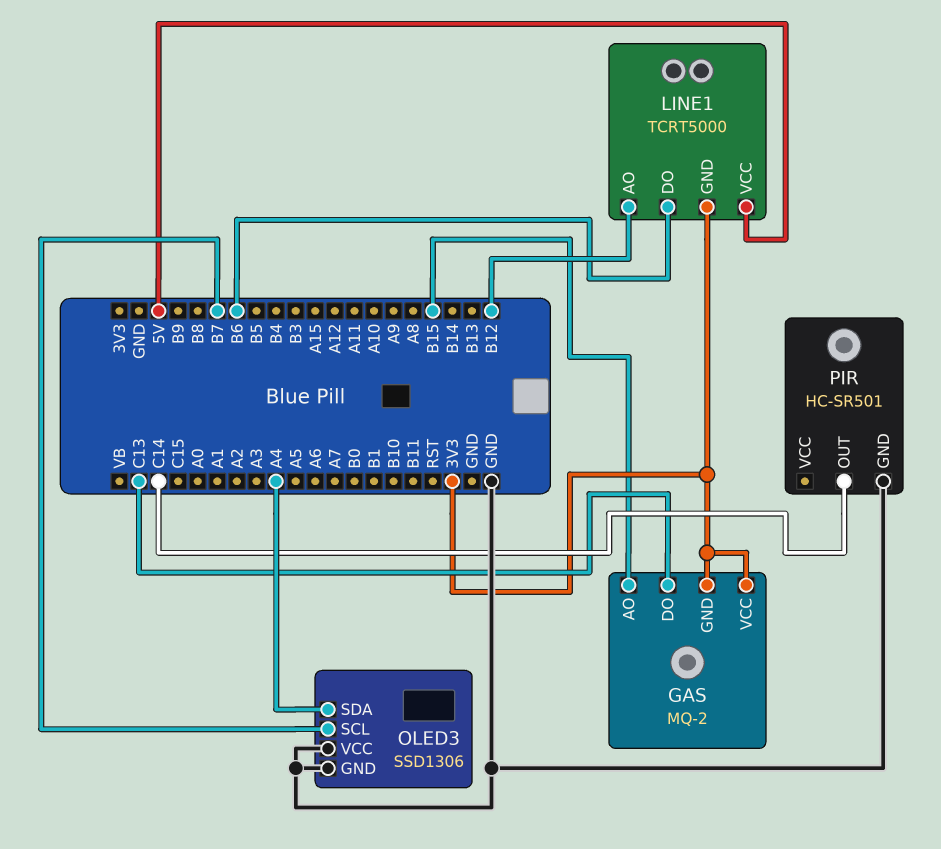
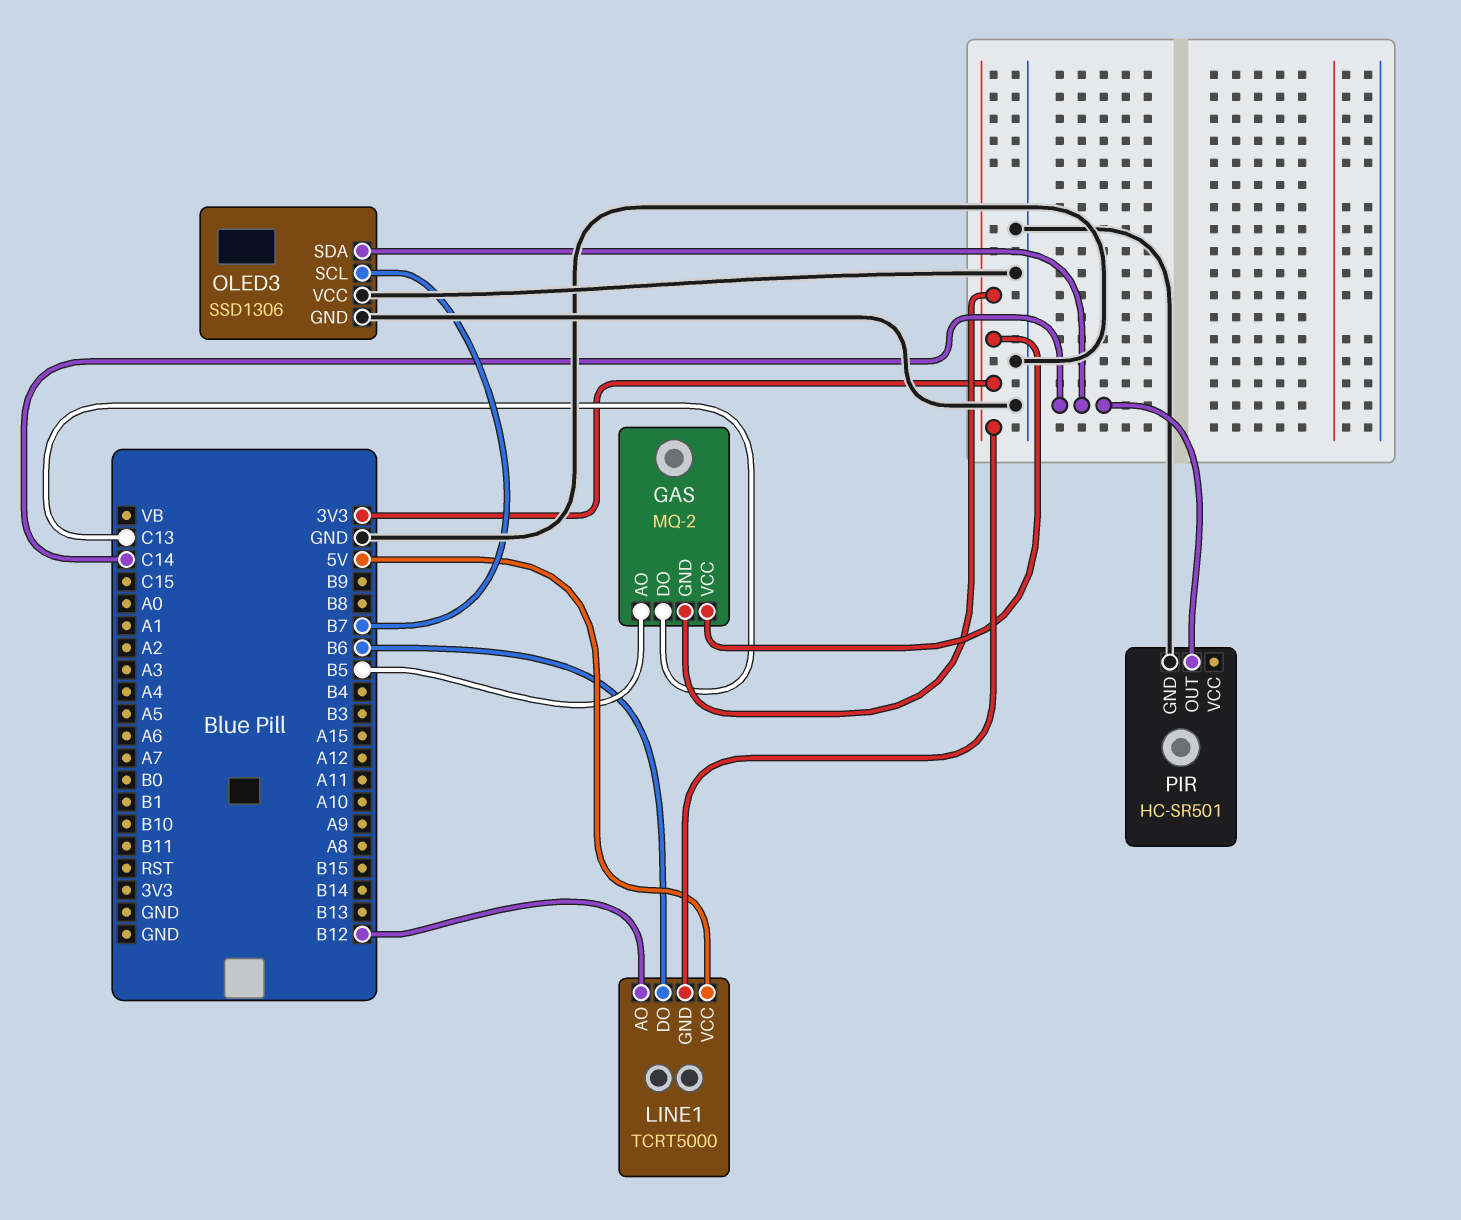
GAS pin AO: B15 -> B5
OLED3 pin SDA: A4 -> C14

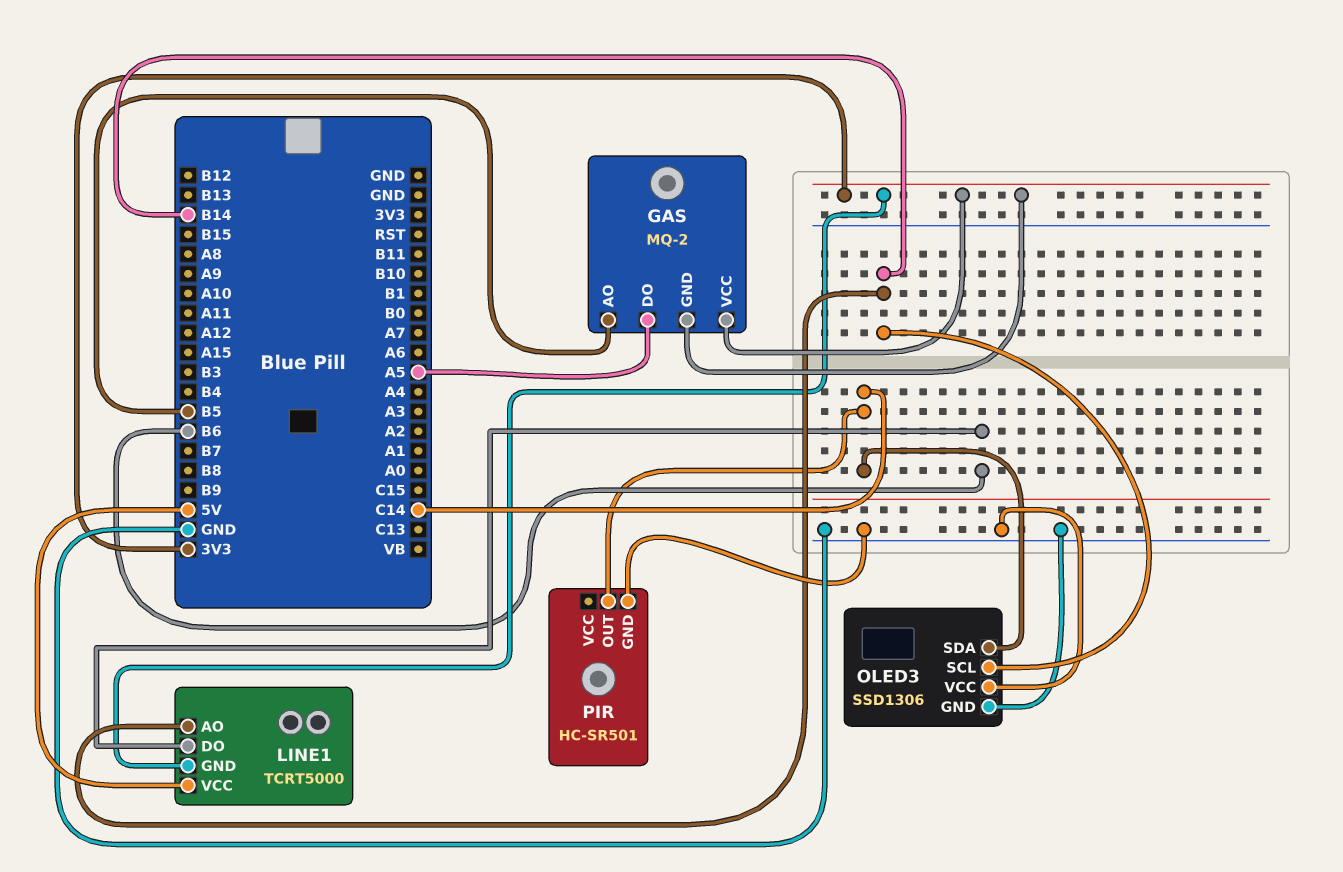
GAS pin DO: C13 -> A5
LINE1 pin AO: B12 -> B14
OLED3 pin SCL: B7 -> B14

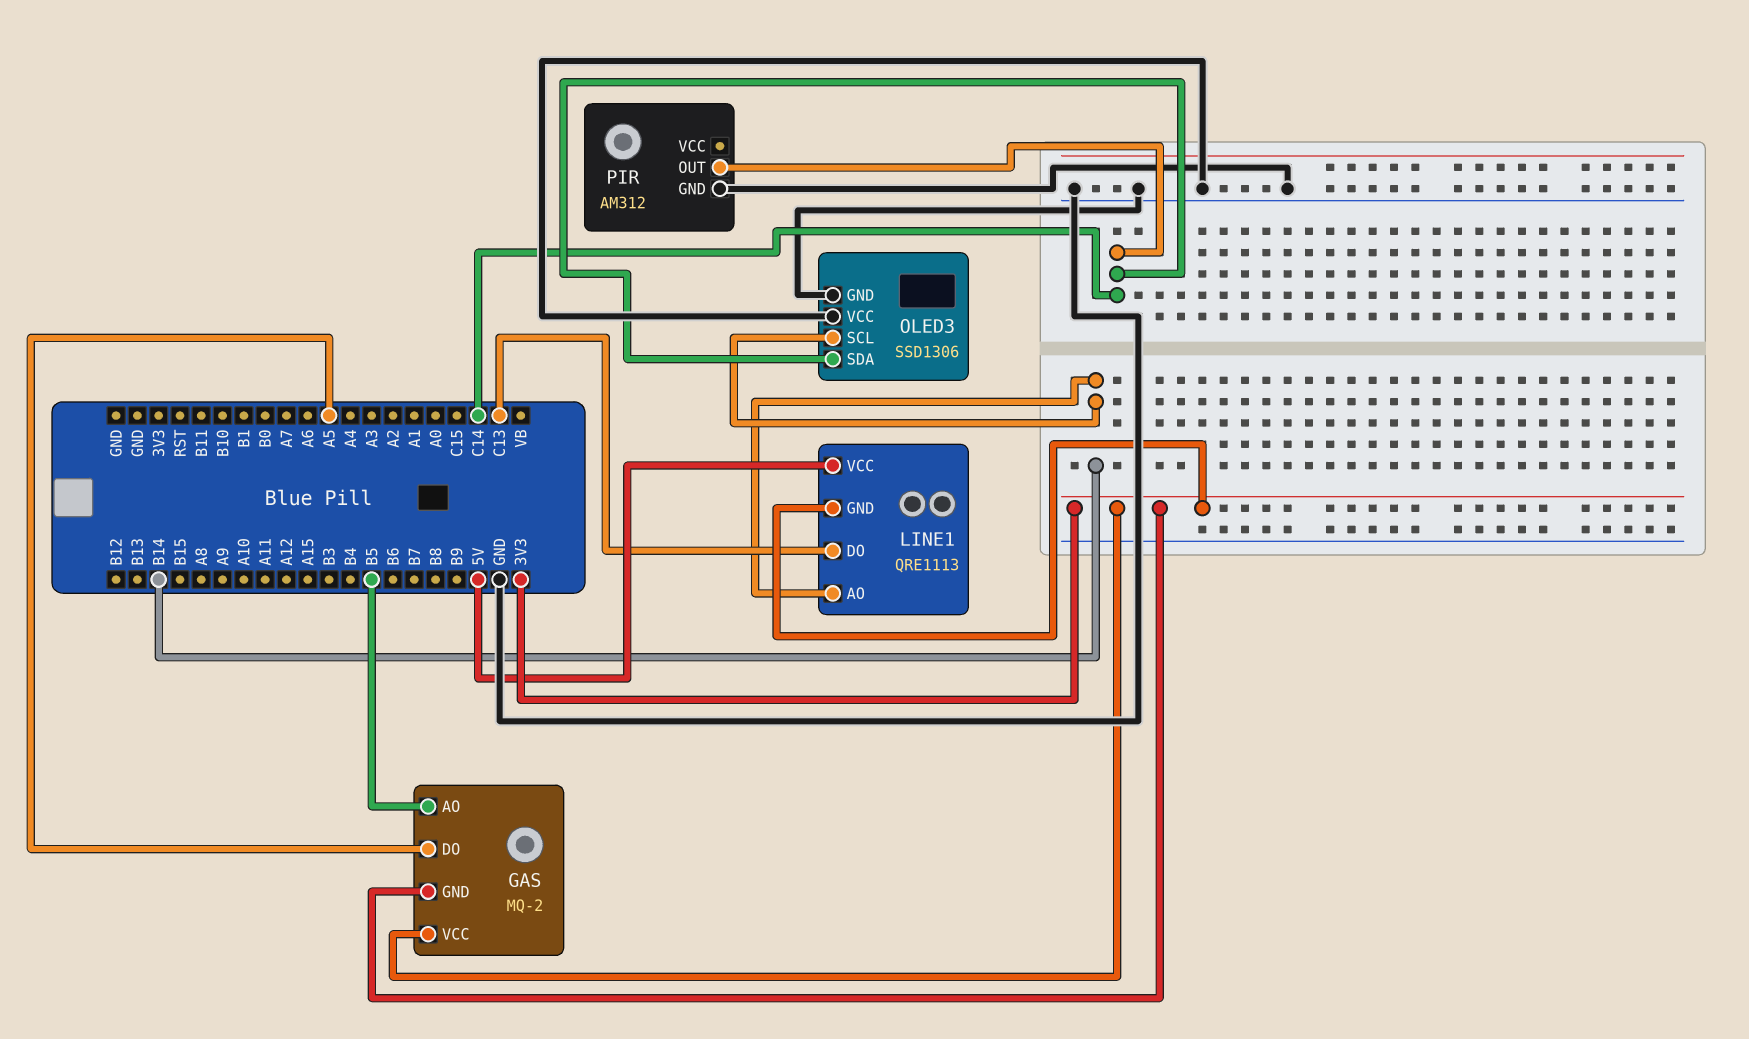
LINE1: TCRT5000 -> QRE1113
LINE1 pin DO: B6 -> C13
PIR: HC-SR501 -> AM312

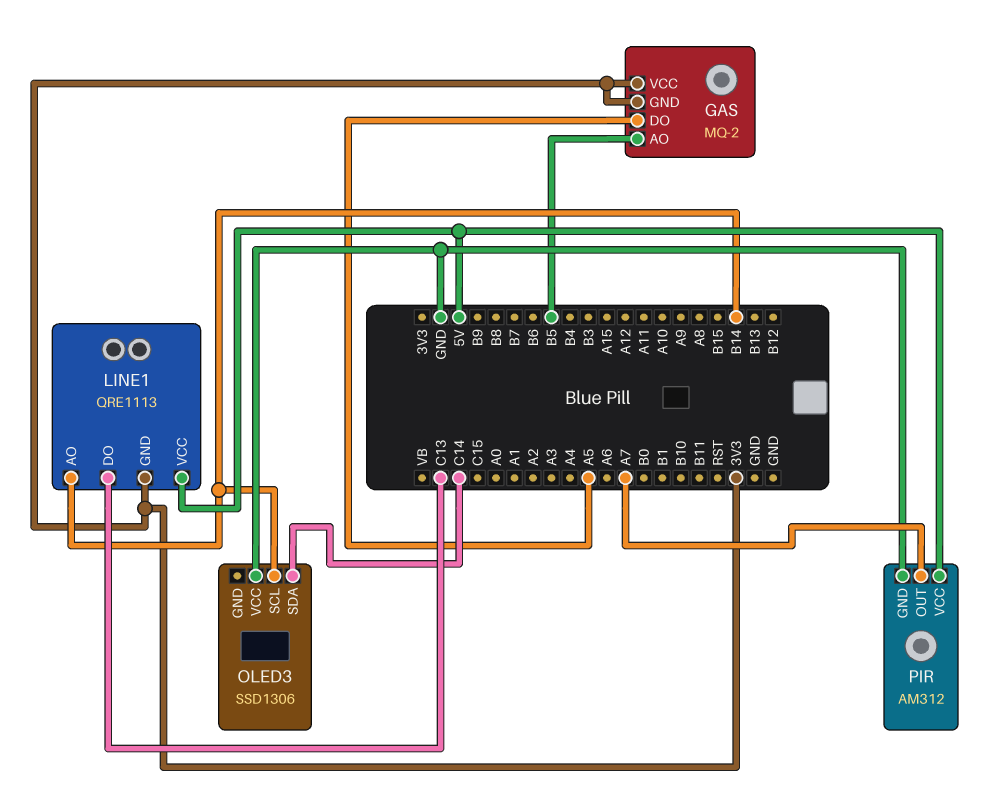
OLED3 pin GND: GND -> none
PIR pin OUT: C14 -> A7
PIR pin VCC: none -> 5V

